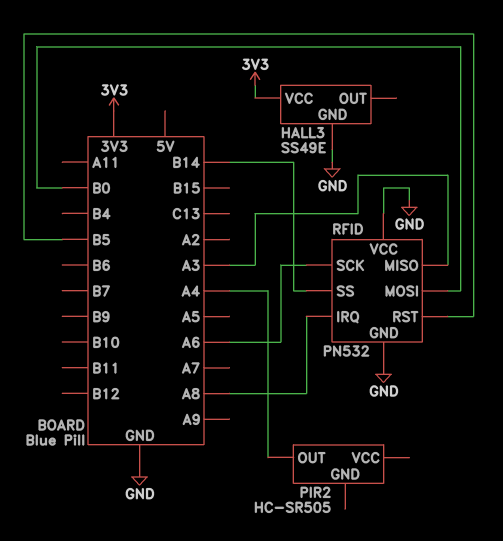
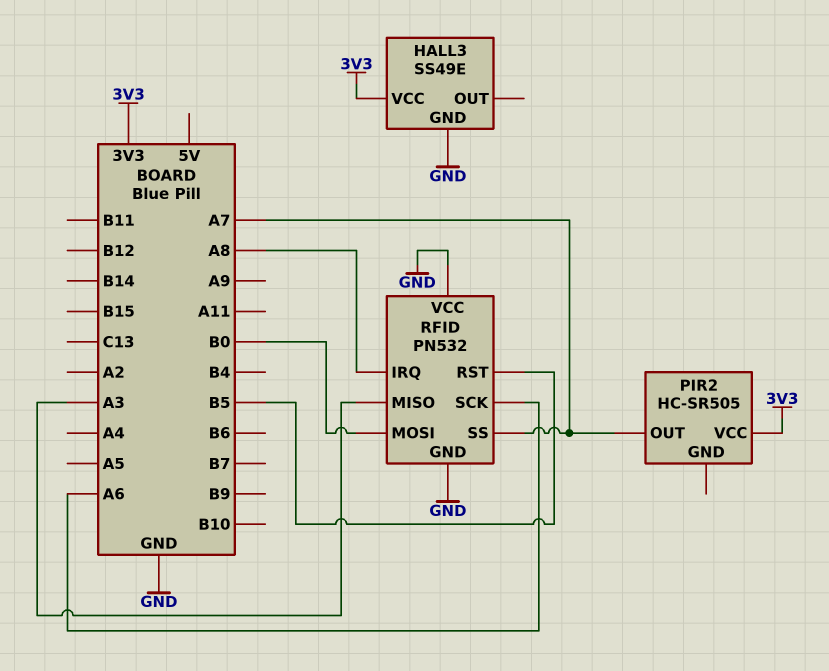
PIR2 pin OUT: A4 -> A7
PIR2 pin VCC: none -> 3V3
RFID pin SS: B14 -> A7

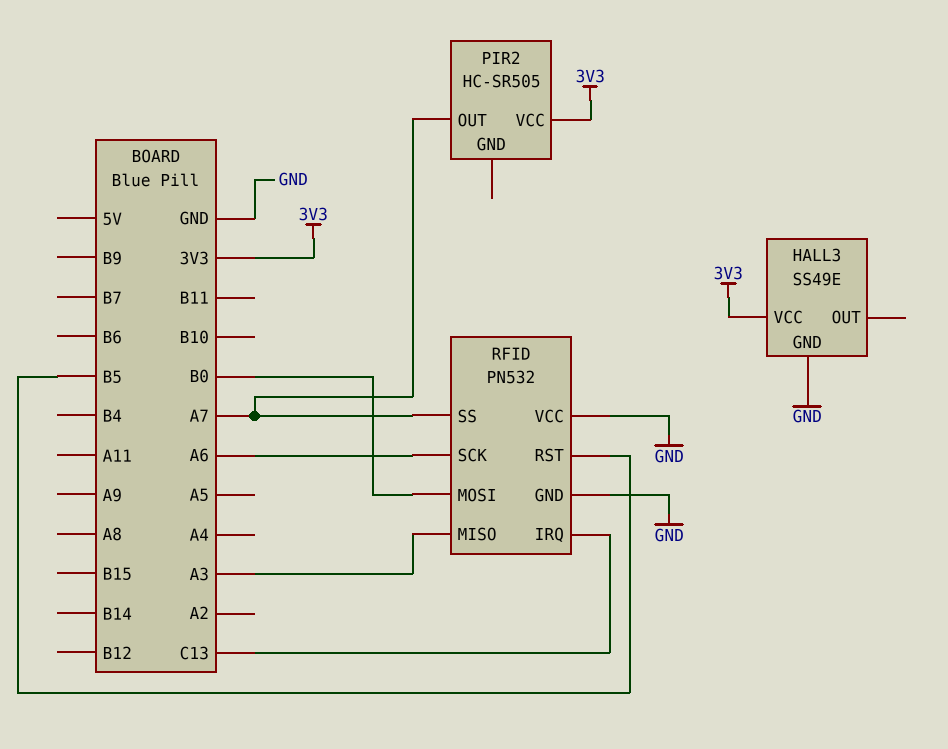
RFID pin IRQ: A8 -> C13

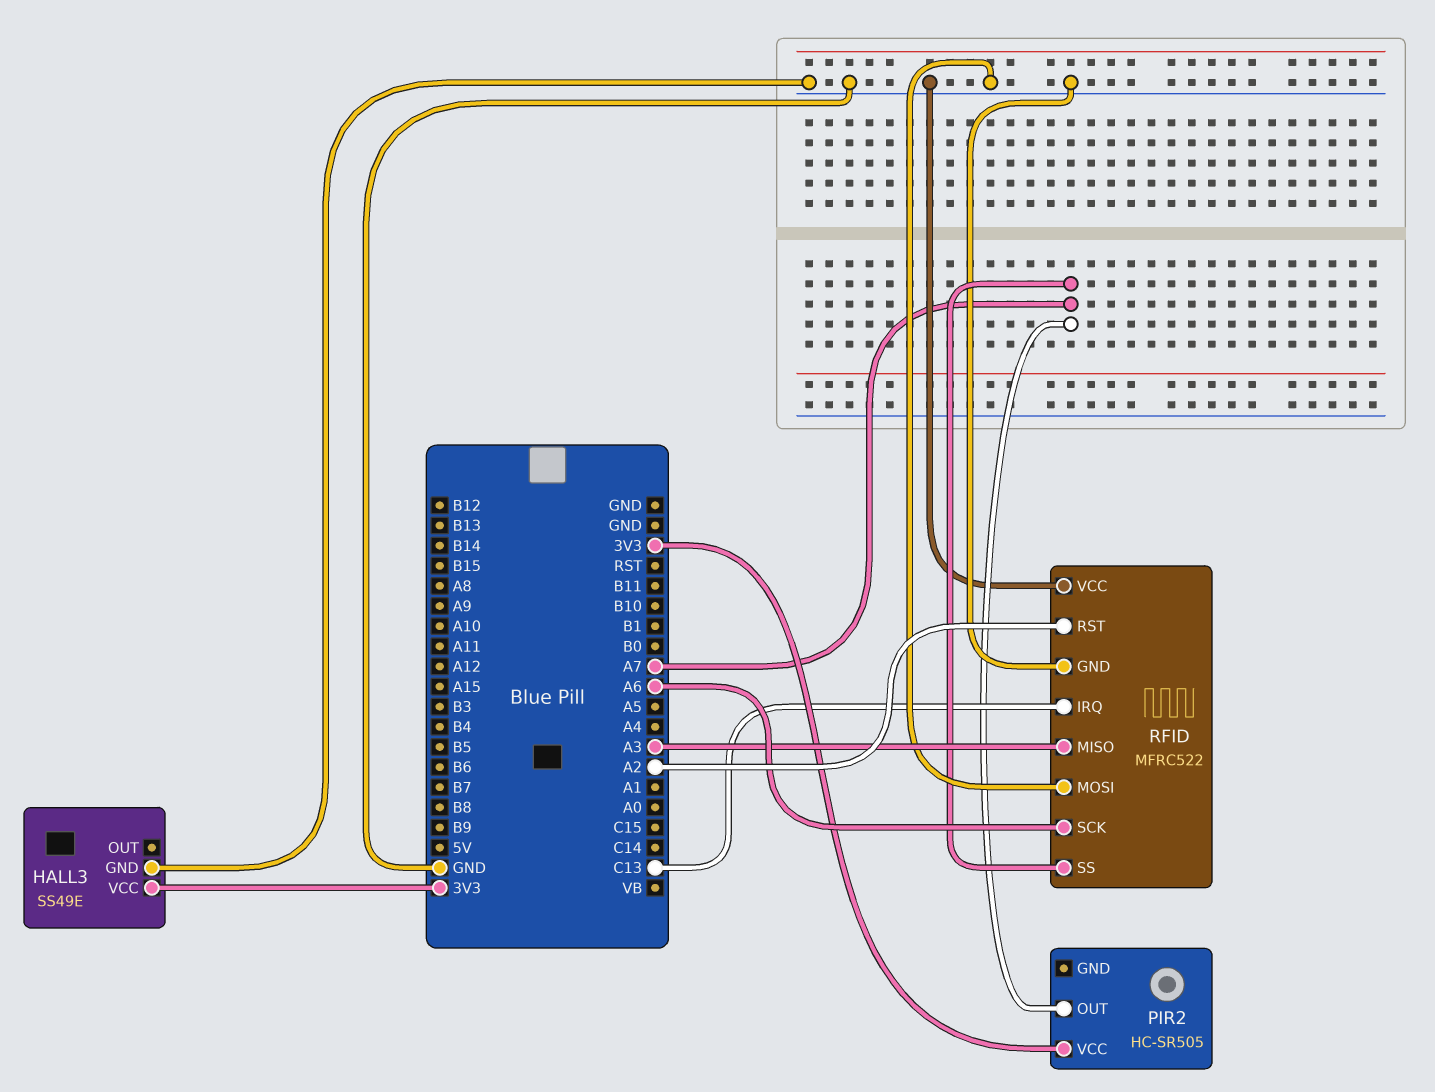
RFID: PN532 -> MFRC522
RFID pin MOSI: B0 -> GND
RFID pin RST: B5 -> A2

